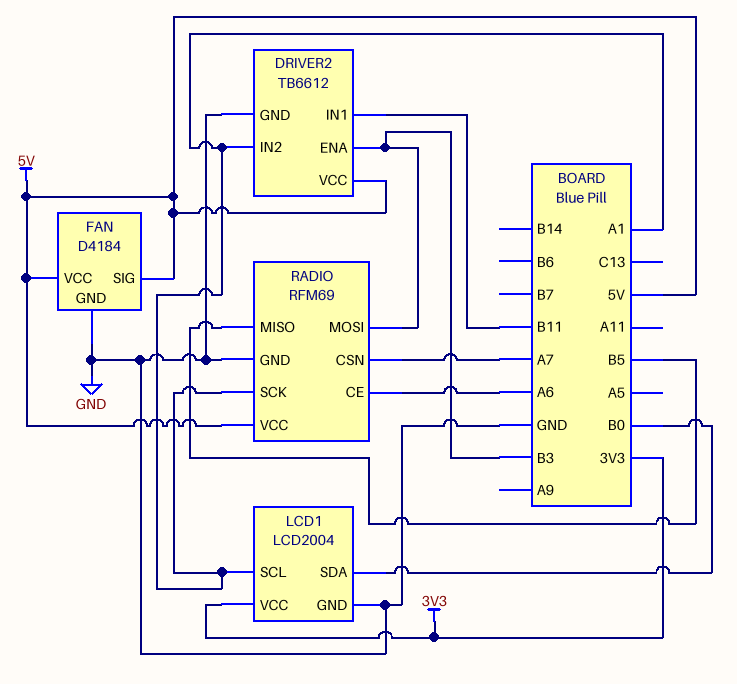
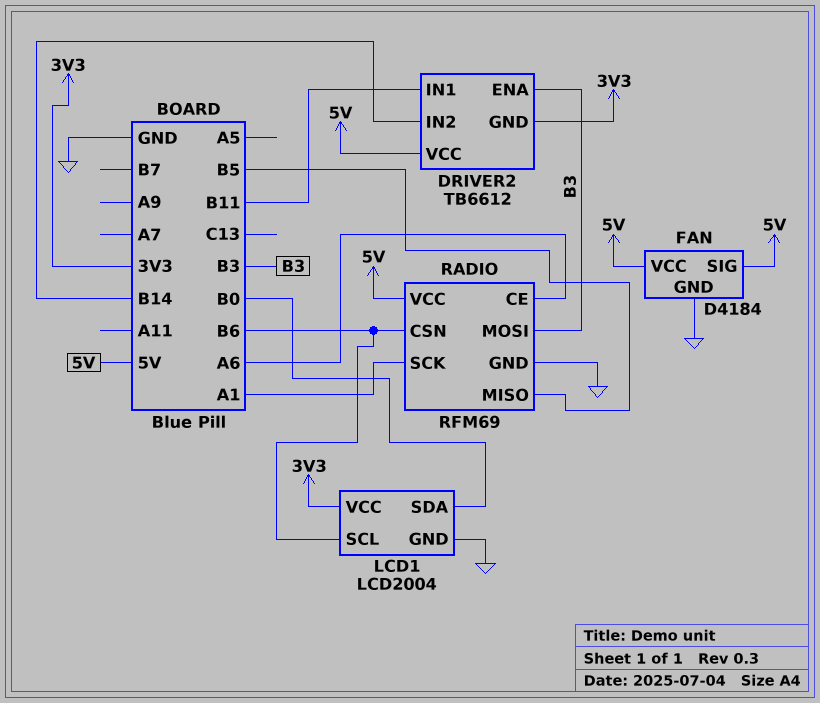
DRIVER2 pin GND: GND -> 3V3
DRIVER2 pin IN2: A1 -> B14
LCD1 pin SCL: A1 -> B6
RADIO pin CSN: A7 -> B6

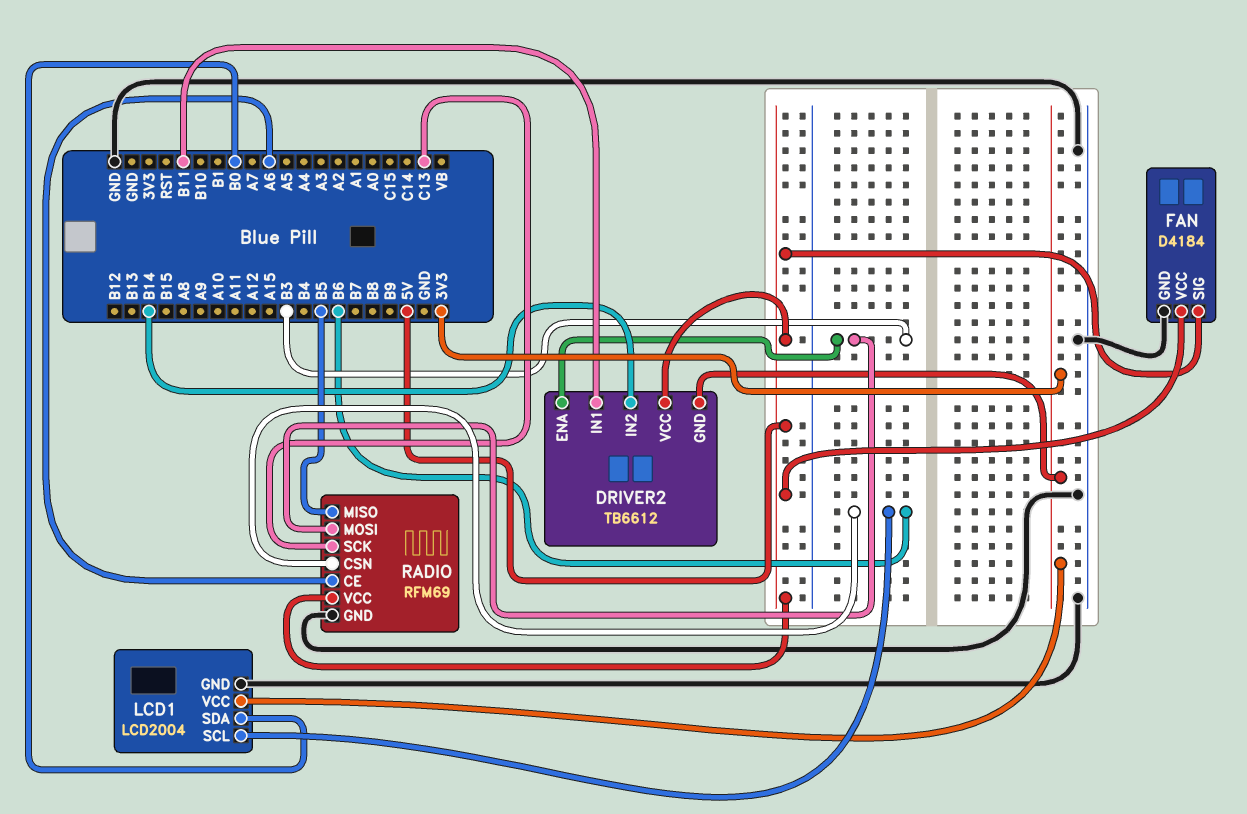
RADIO pin SCK: A1 -> C13

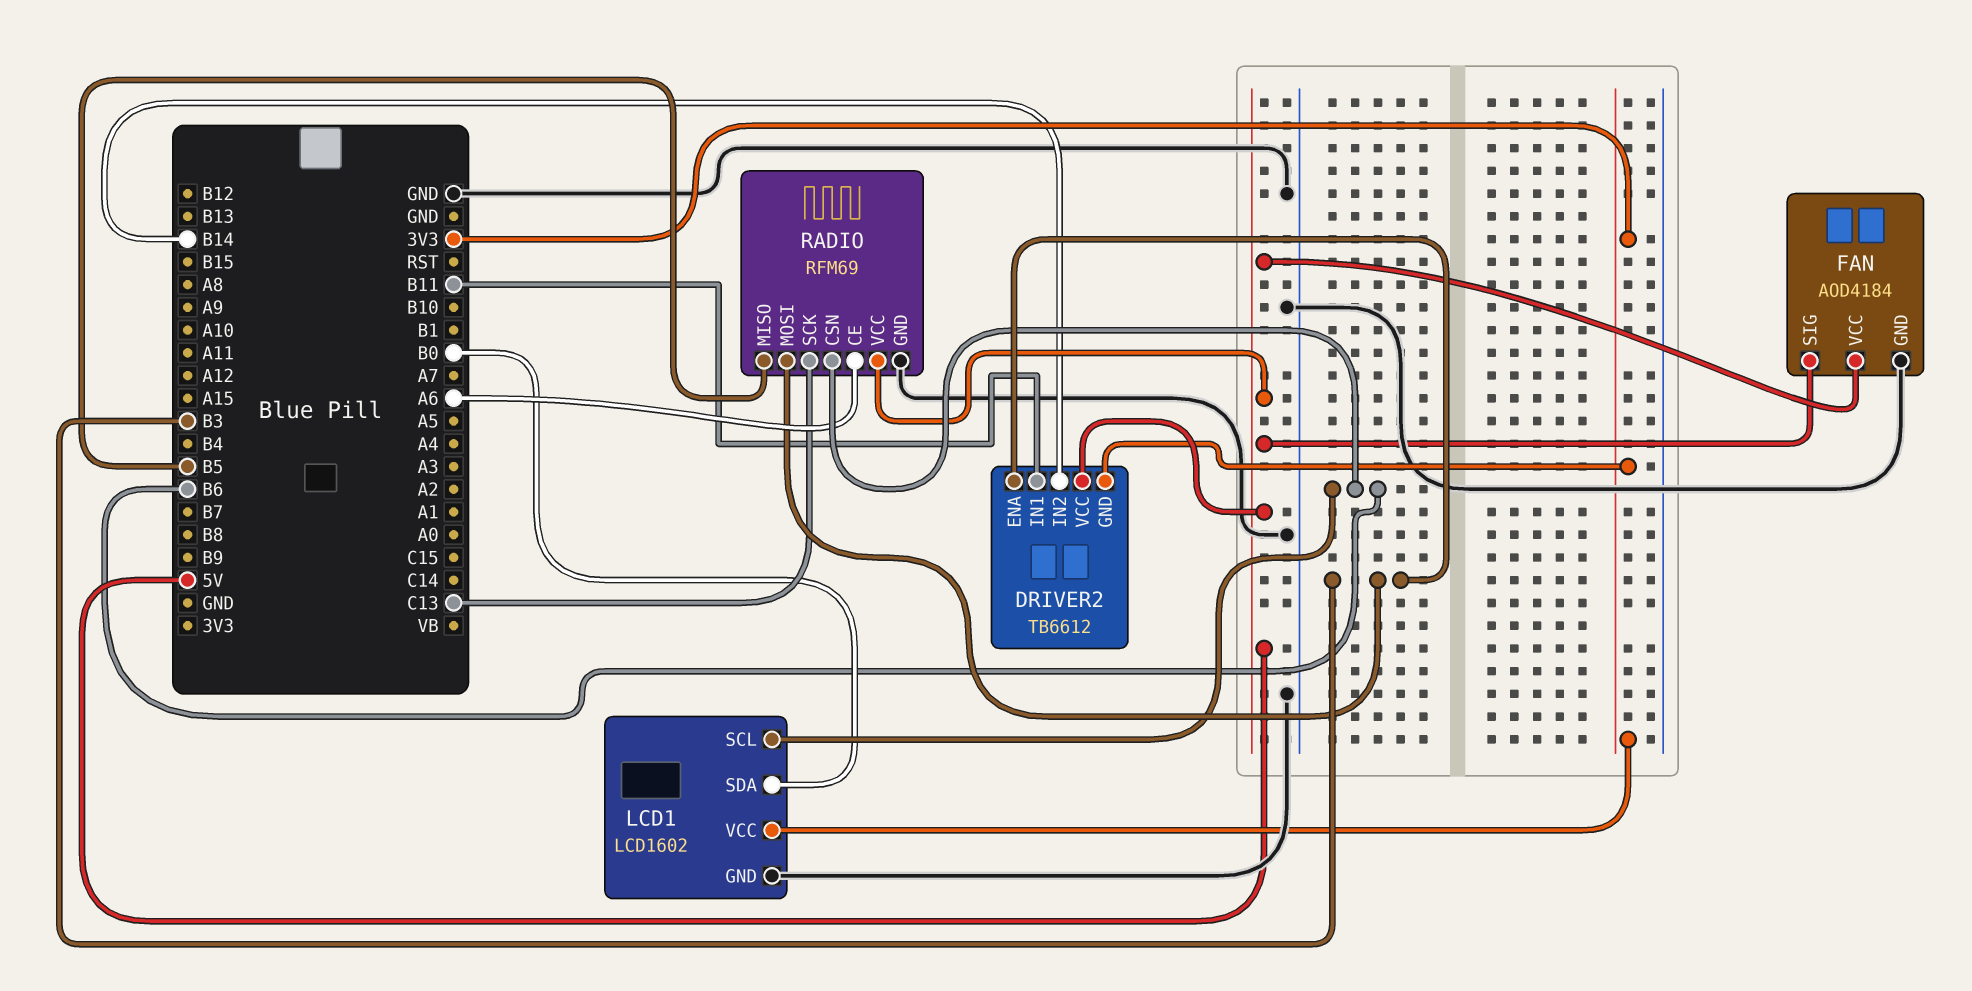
FAN: D4184 -> AOD4184
LCD1: LCD2004 -> LCD1602

